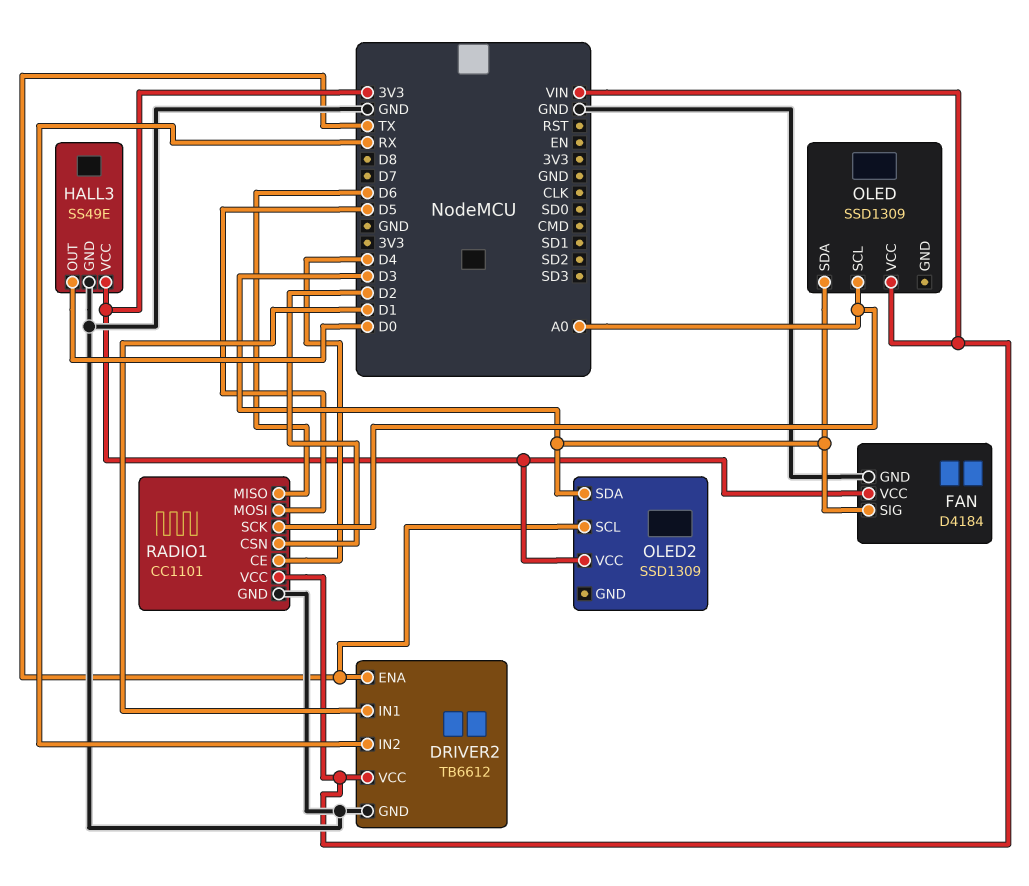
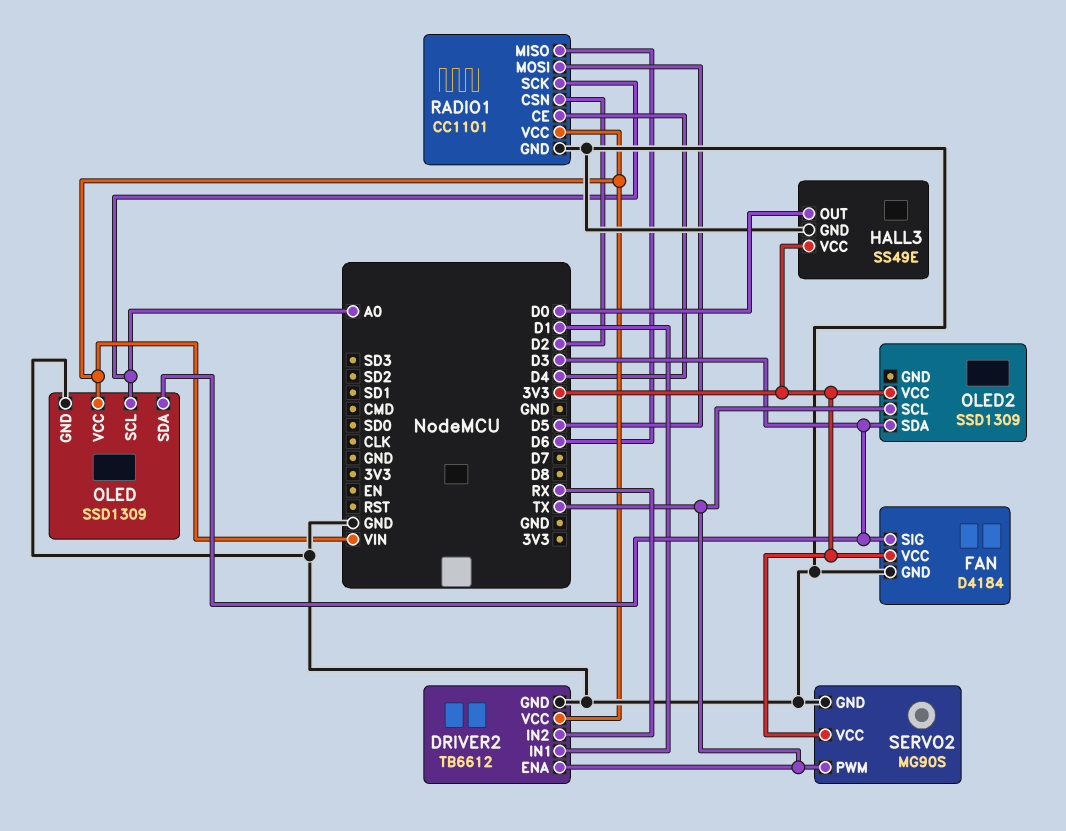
OLED pin GND: none -> GND
SERVO2: none -> MG90S
SERVO2 pin GND: none -> GND
SERVO2 pin PWM: none -> TX
SERVO2 pin VCC: none -> 3V3

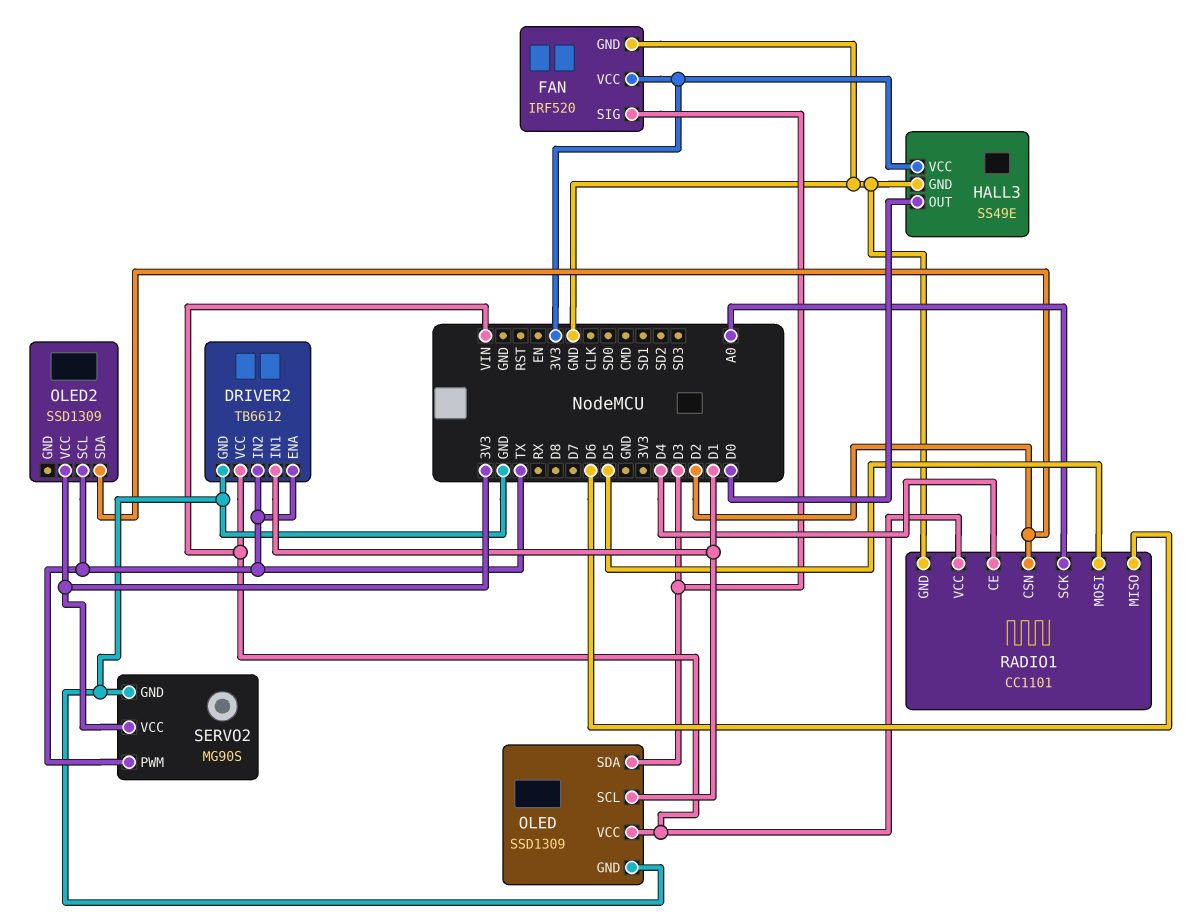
DRIVER2 pin IN2: RX -> TX
FAN: D4184 -> IRF520
OLED pin SCL: A0 -> D1
OLED2 pin SDA: D3 -> D2

